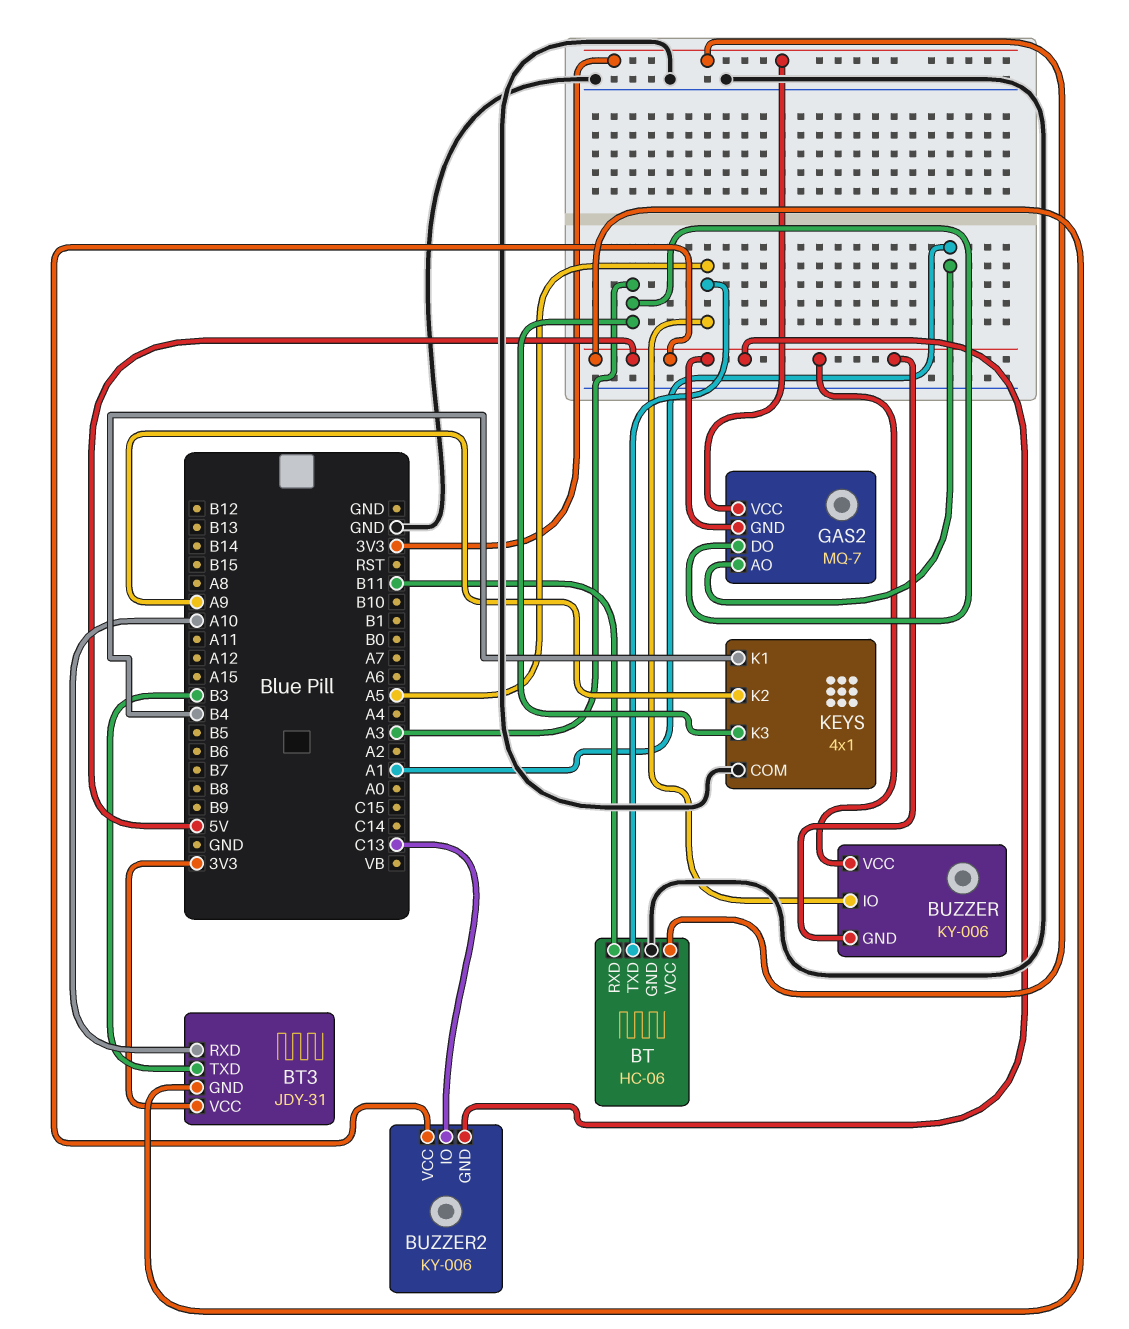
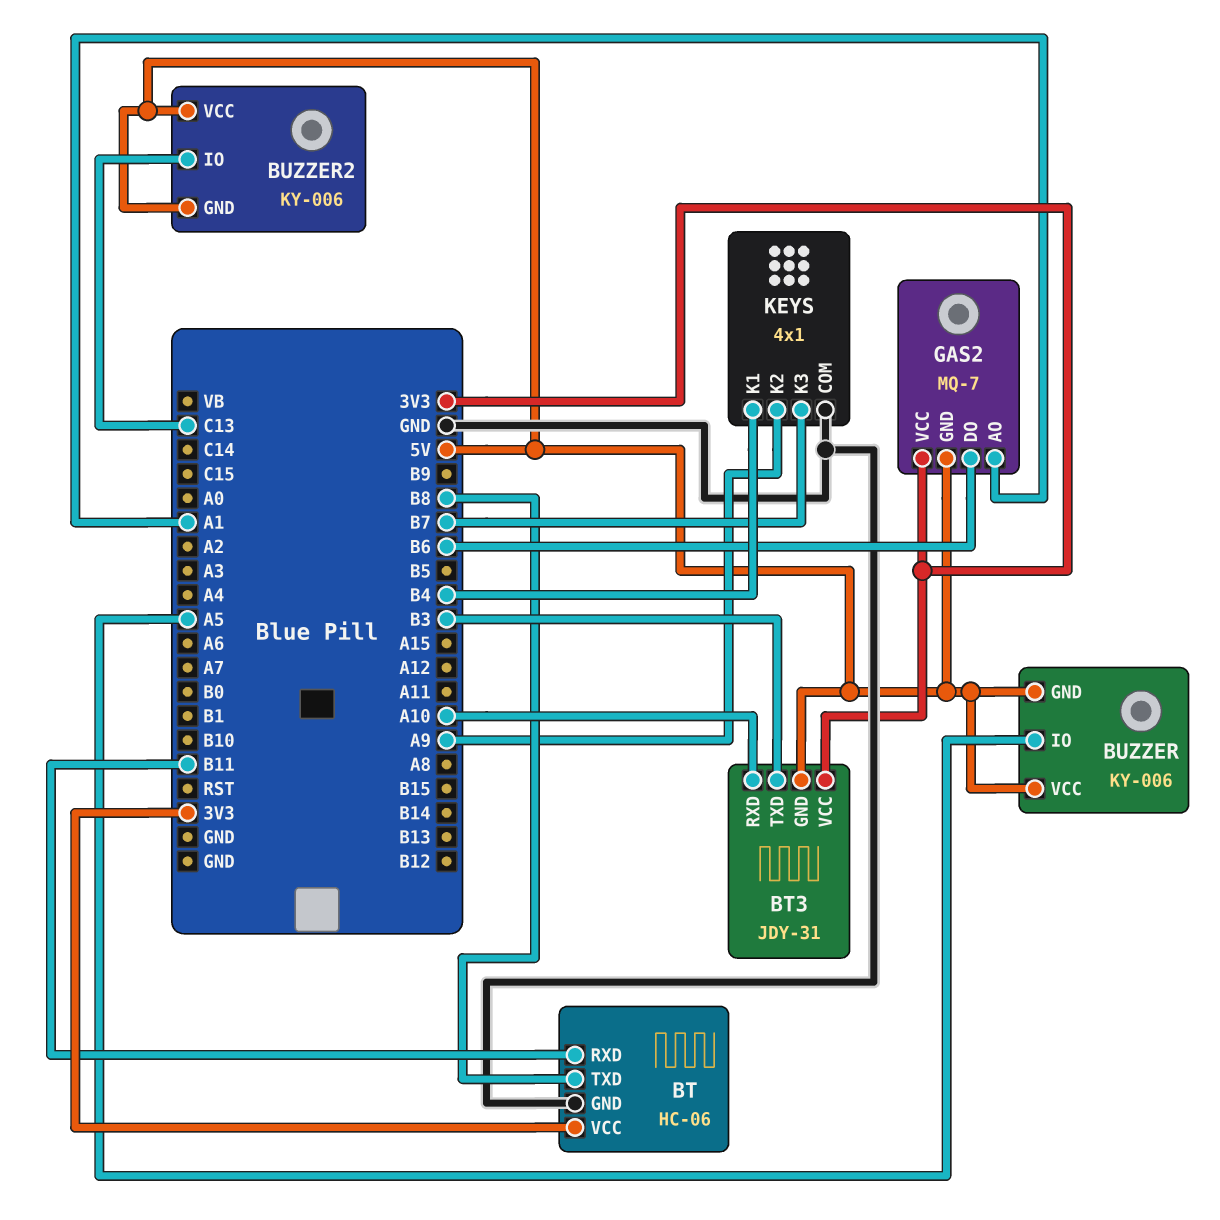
BT pin TXD: A5 -> B8
GAS2 pin DO: A3 -> B6
KEYS pin K3: A3 -> B7

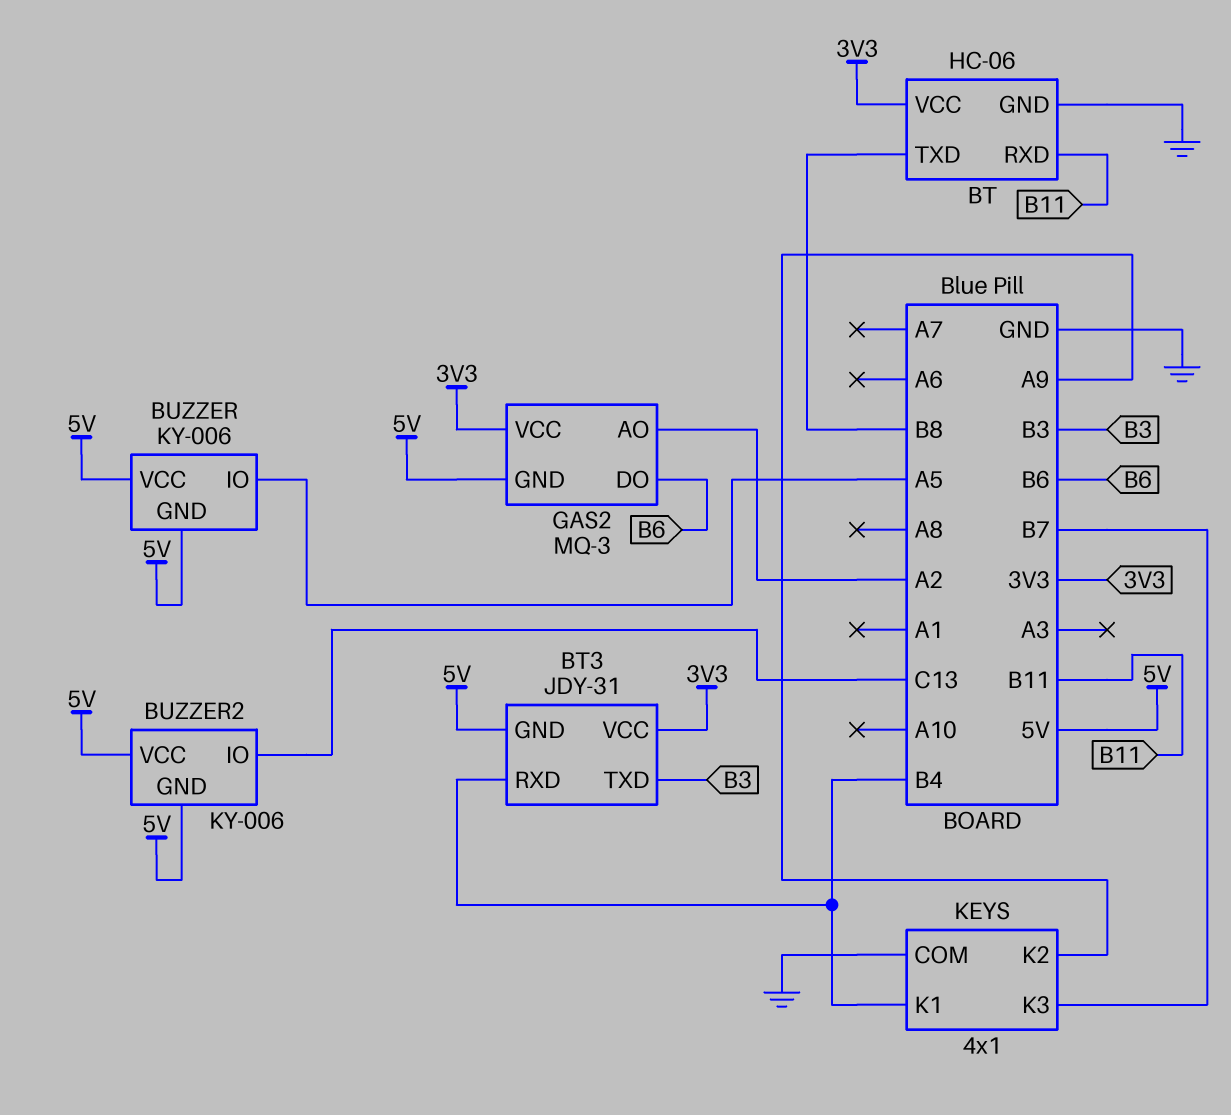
BT3 pin RXD: A10 -> B4
GAS2: MQ-7 -> MQ-3
GAS2 pin AO: A1 -> A2

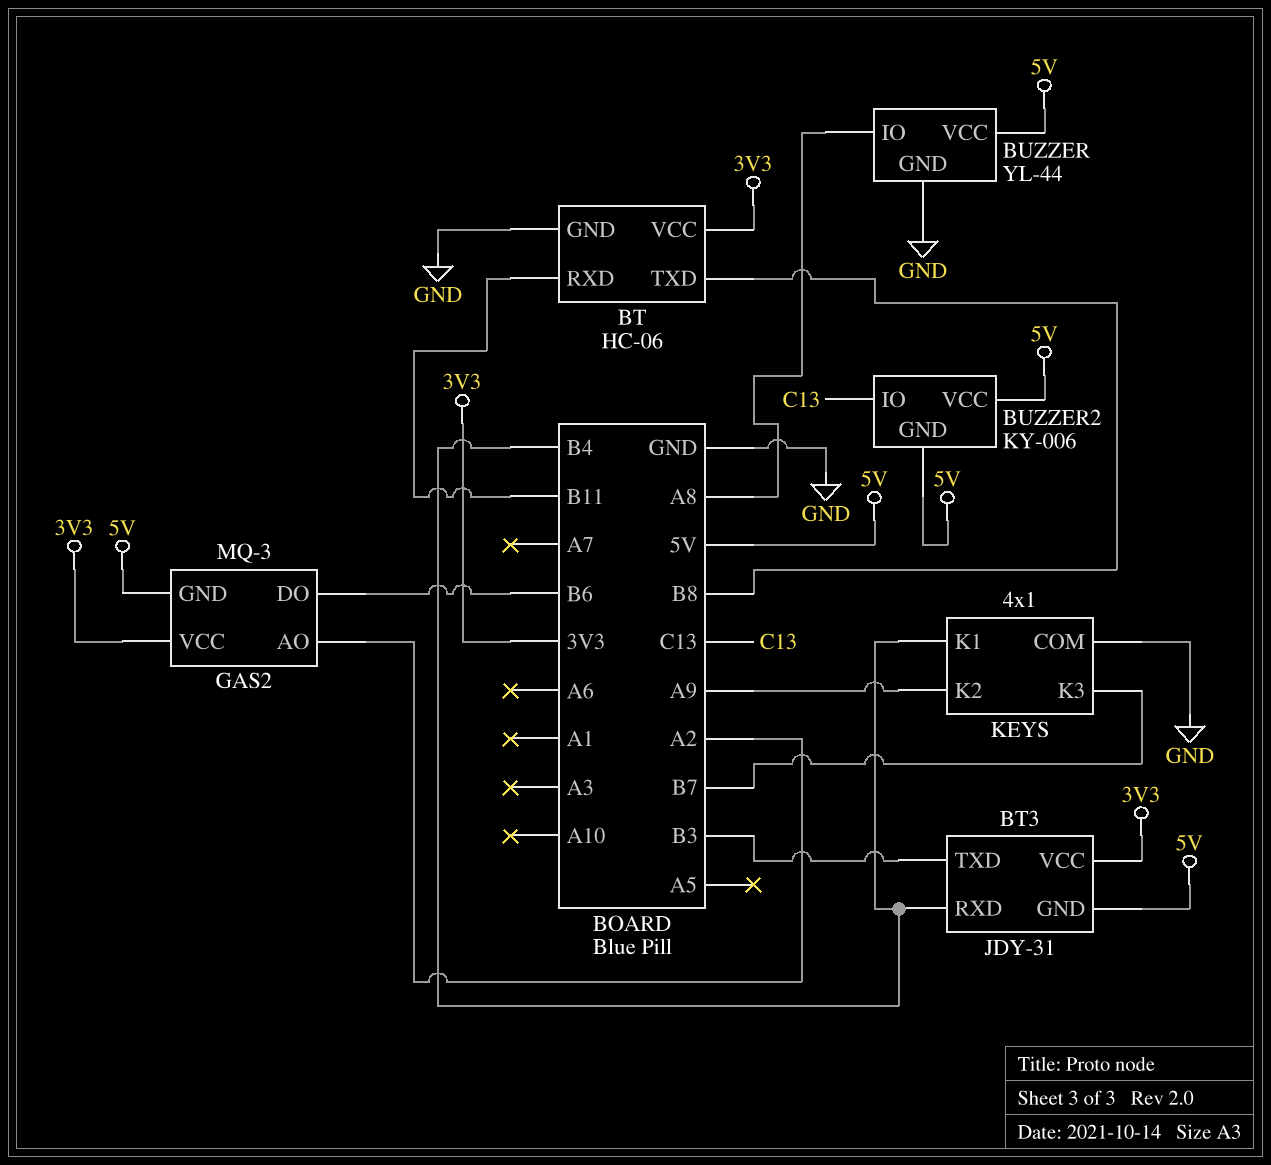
BUZZER: KY-006 -> YL-44
BUZZER pin GND: 5V -> GND
BUZZER pin IO: A5 -> A8

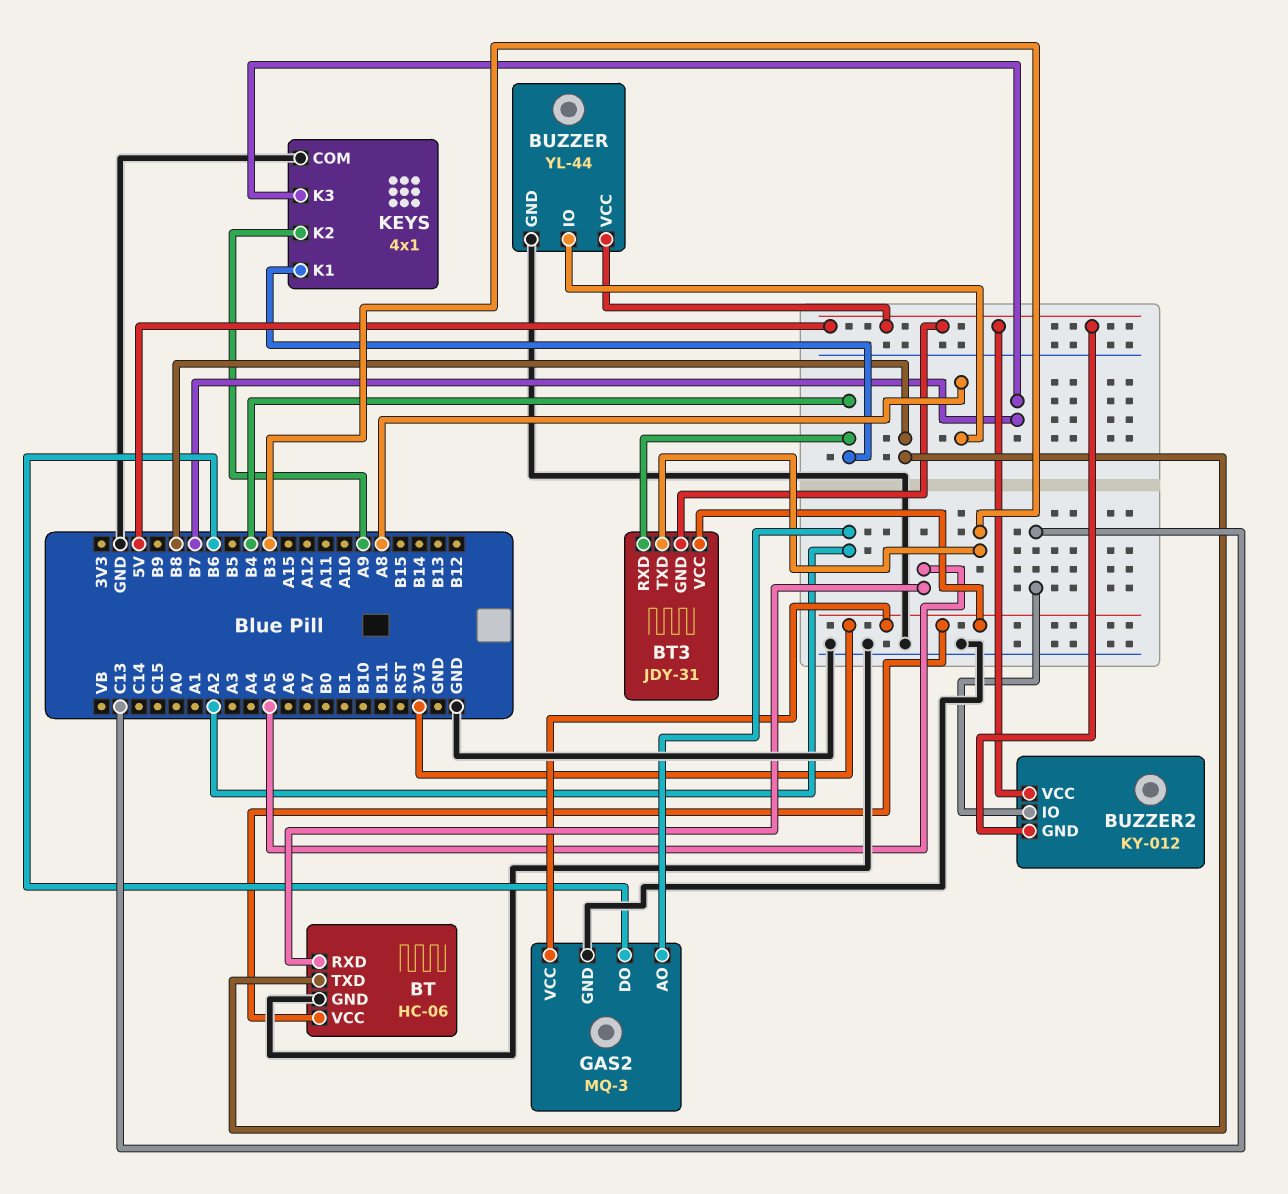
BT pin RXD: B11 -> A5
BUZZER2: KY-006 -> KY-012
GAS2 pin GND: 5V -> GND

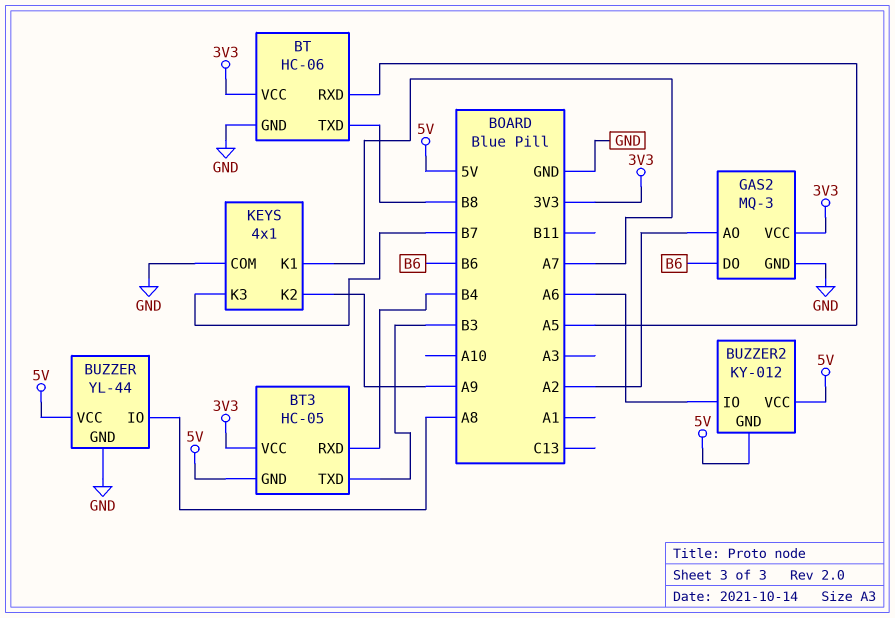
BT3: JDY-31 -> HC-05
BUZZER2 pin IO: C13 -> A6
KEYS pin K1: B4 -> A7

